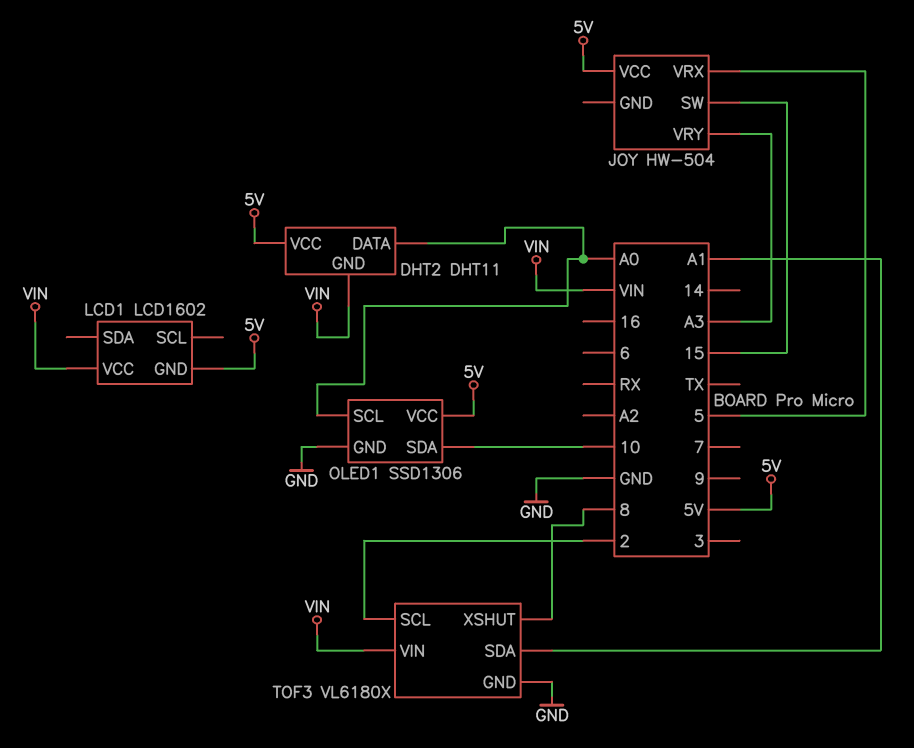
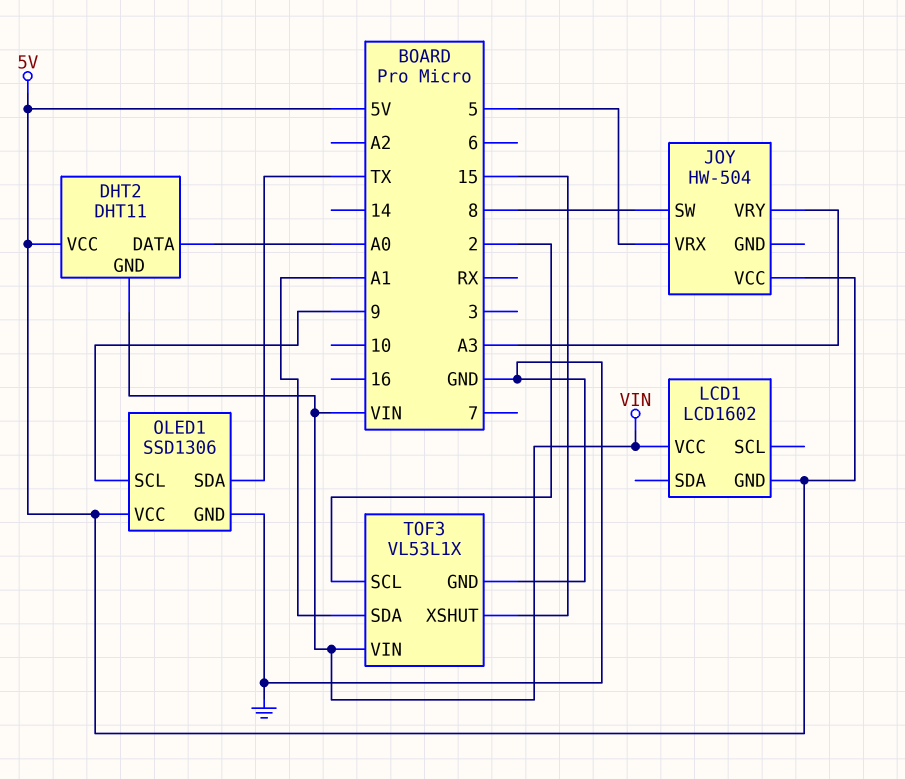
JOY pin SW: 15 -> 8
OLED1 pin SCL: A0 -> 9
OLED1 pin SDA: 10 -> TX
TOF3: VL6180X -> VL53L1X
TOF3 pin XSHUT: 8 -> 15

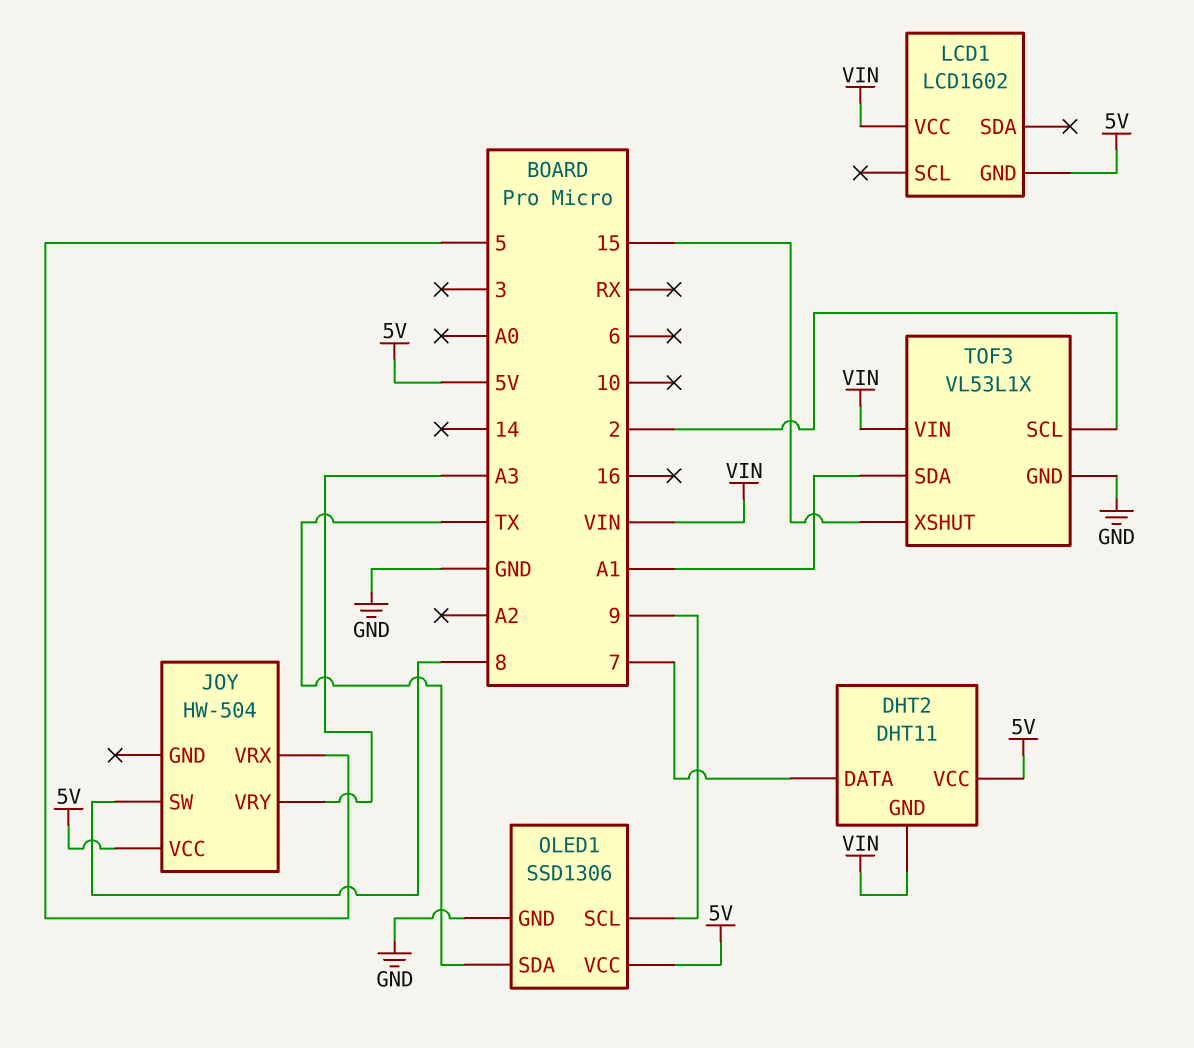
DHT2 pin DATA: A0 -> 7

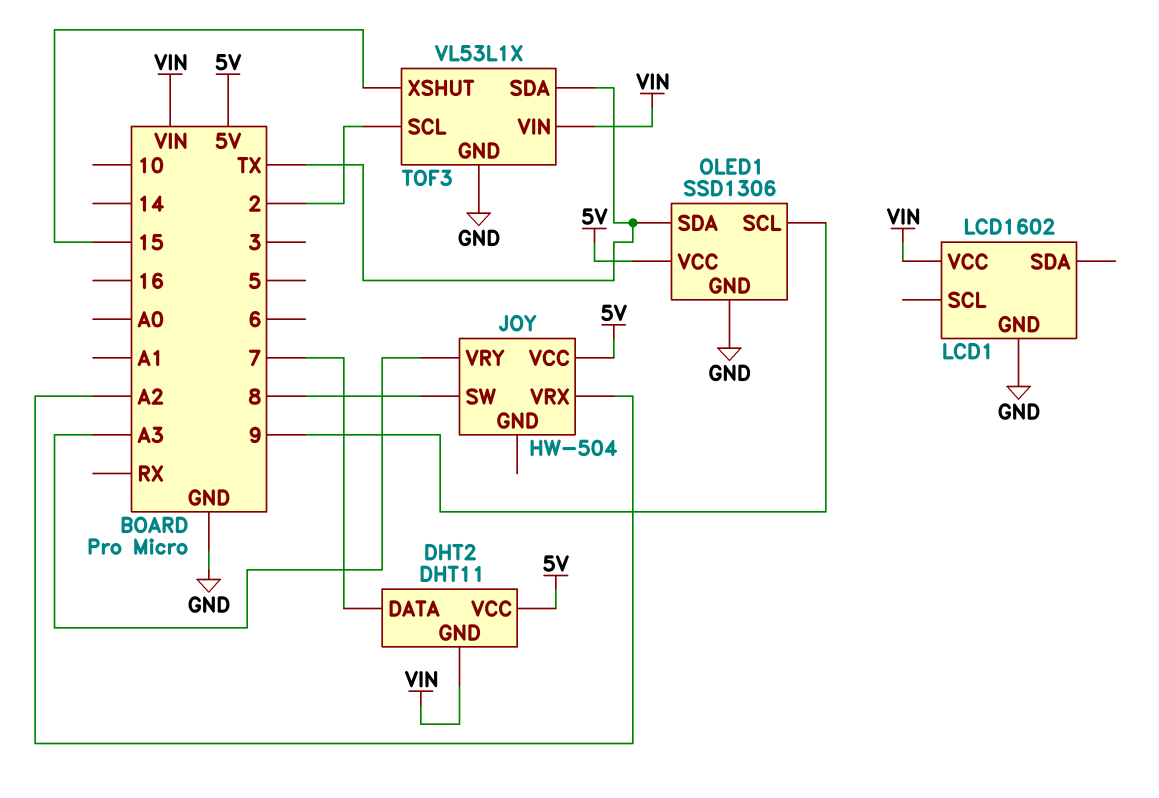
JOY pin VRX: 5 -> A2
LCD1 pin GND: 5V -> GND
TOF3 pin SDA: A1 -> TX

